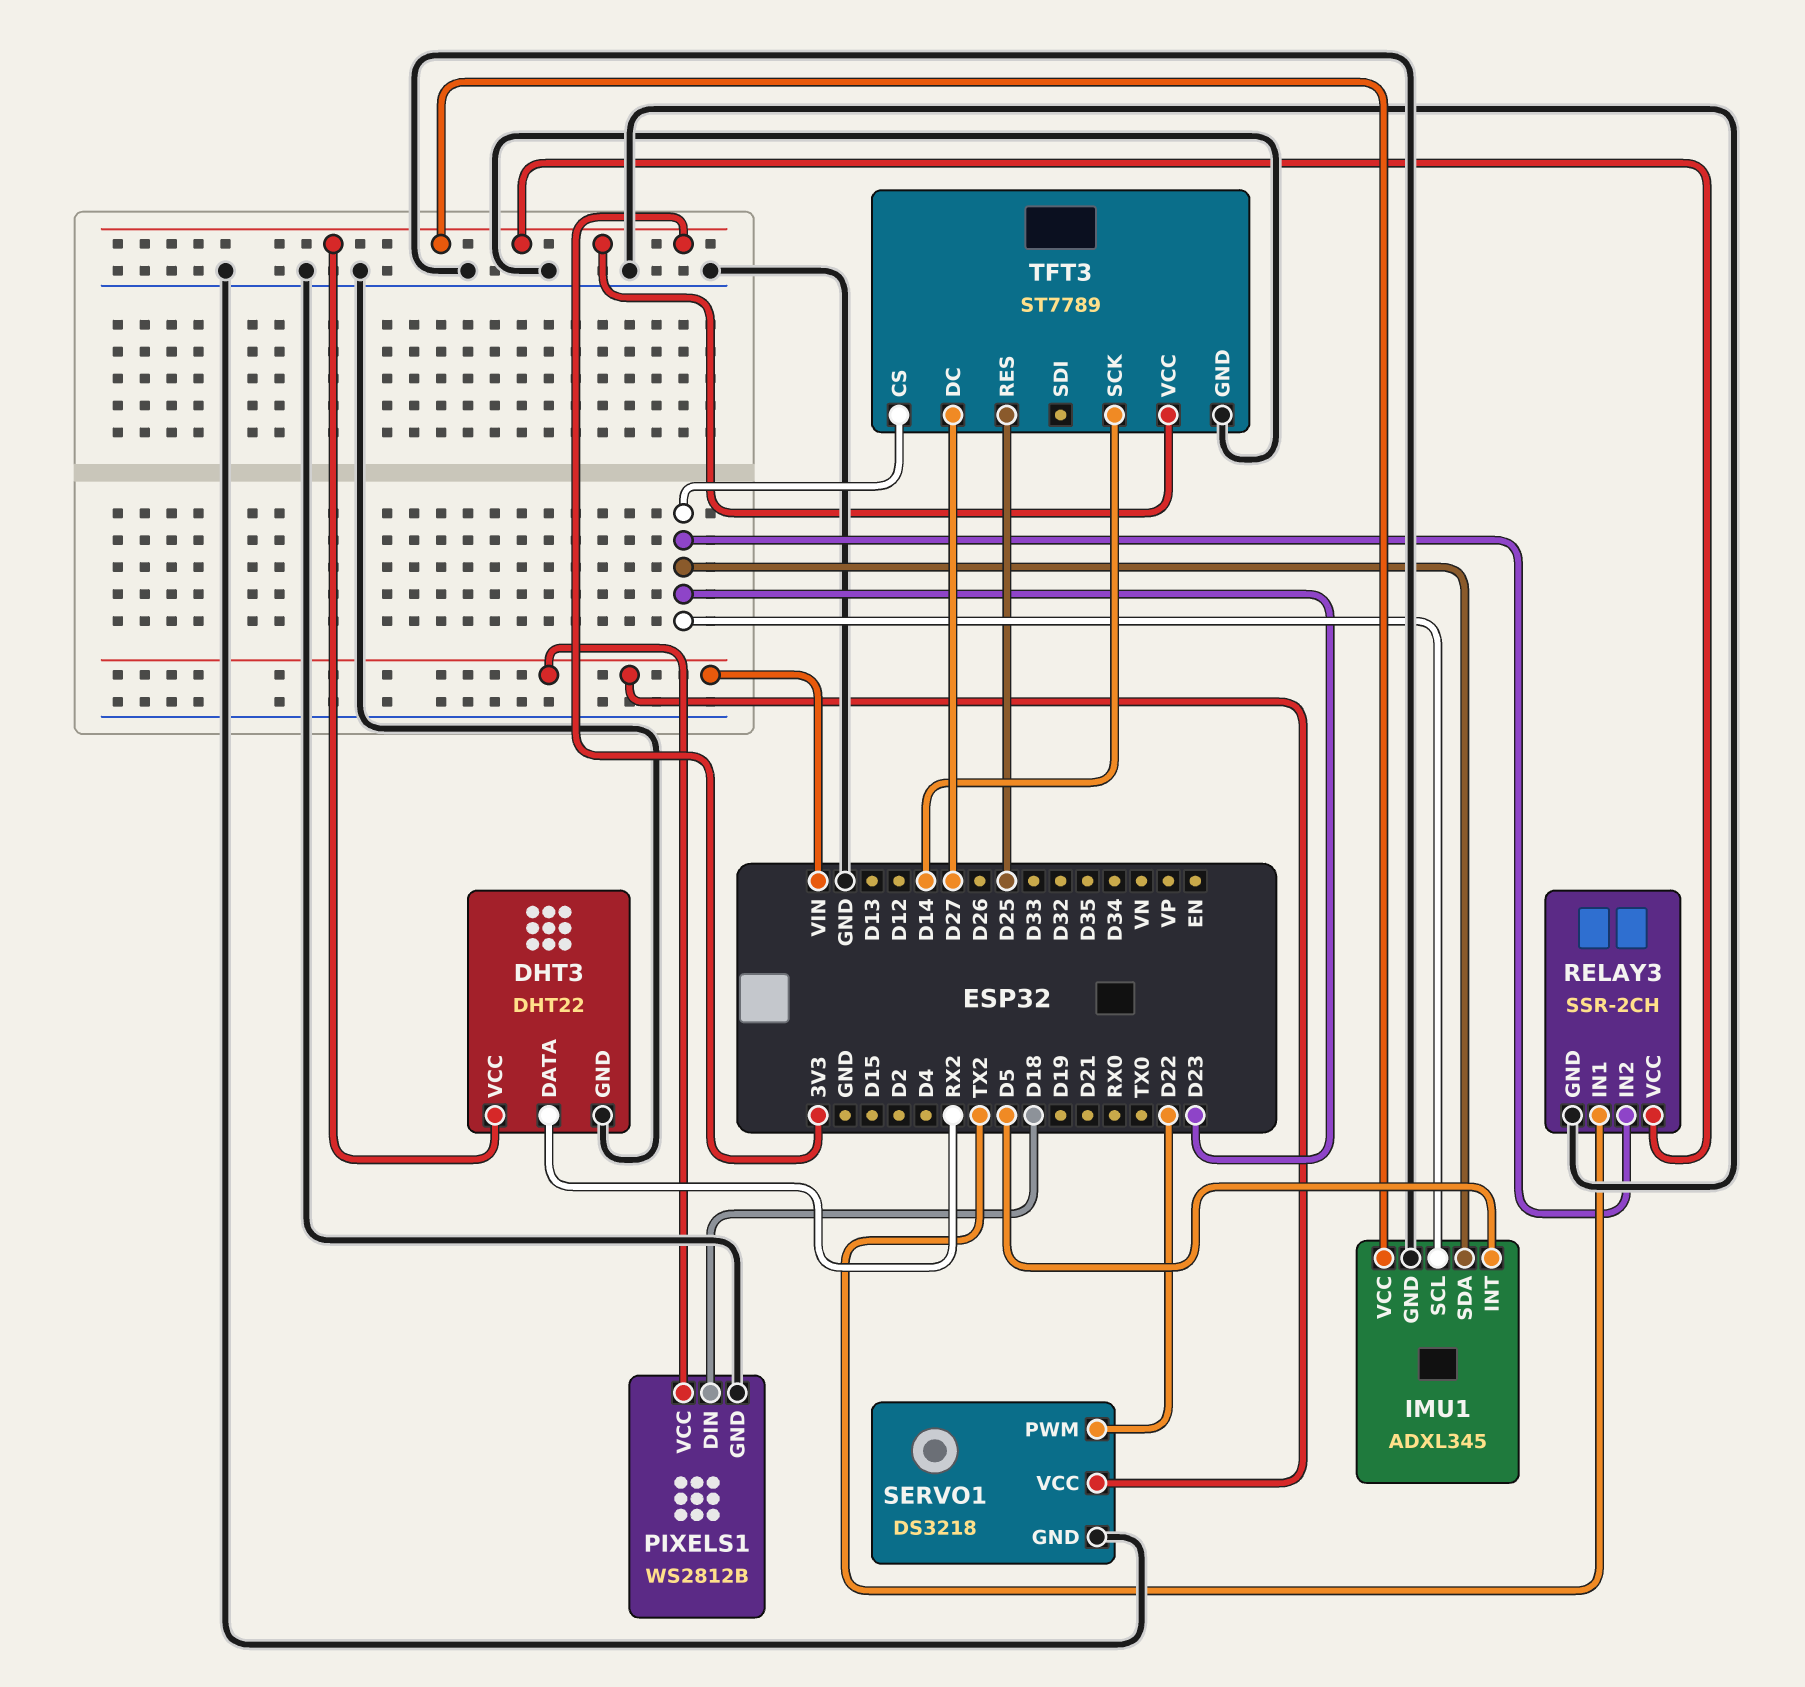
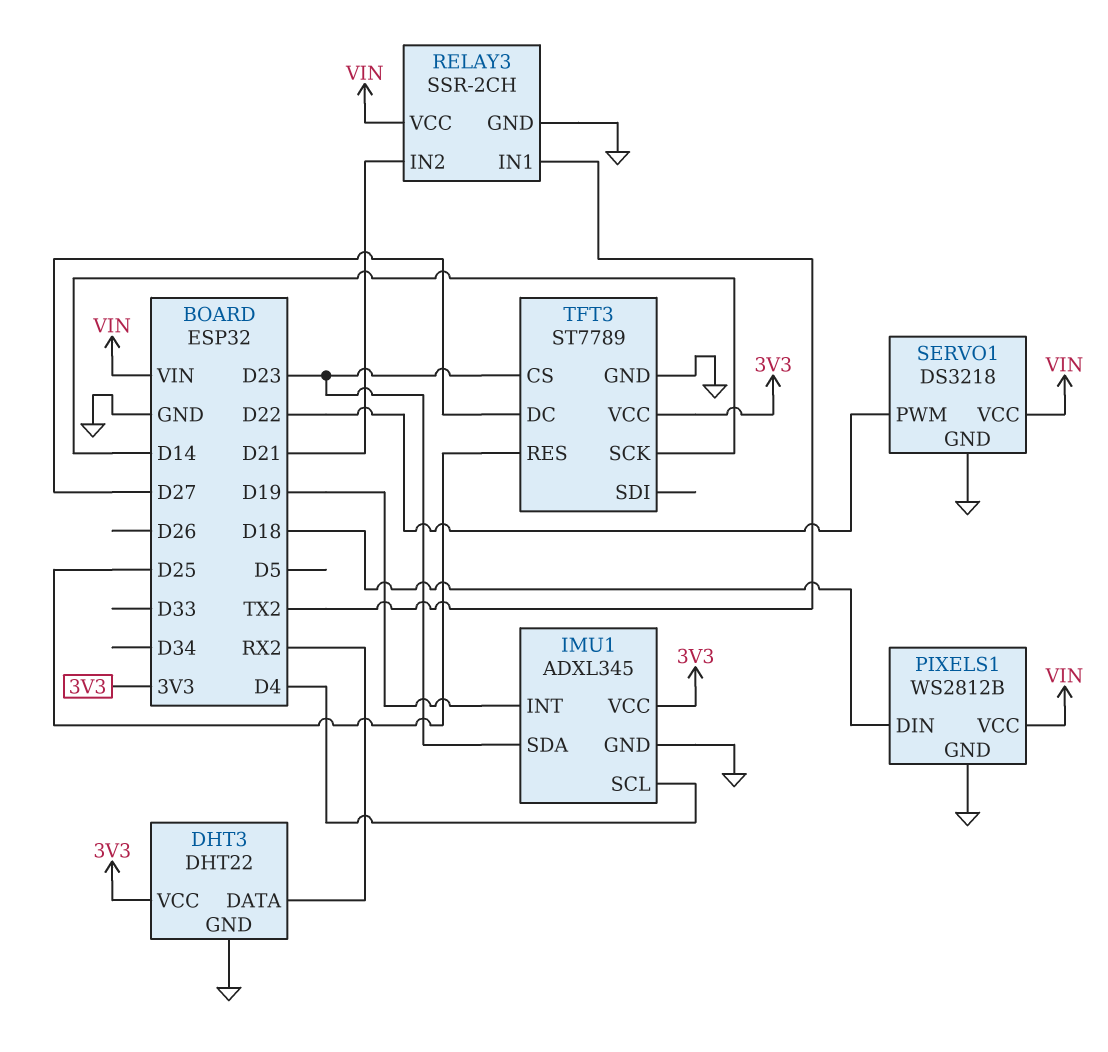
IMU1 pin INT: D5 -> D19
IMU1 pin SCL: D23 -> D4
RELAY3 pin IN2: D23 -> D21
RELAY3 pin VCC: 3V3 -> VIN

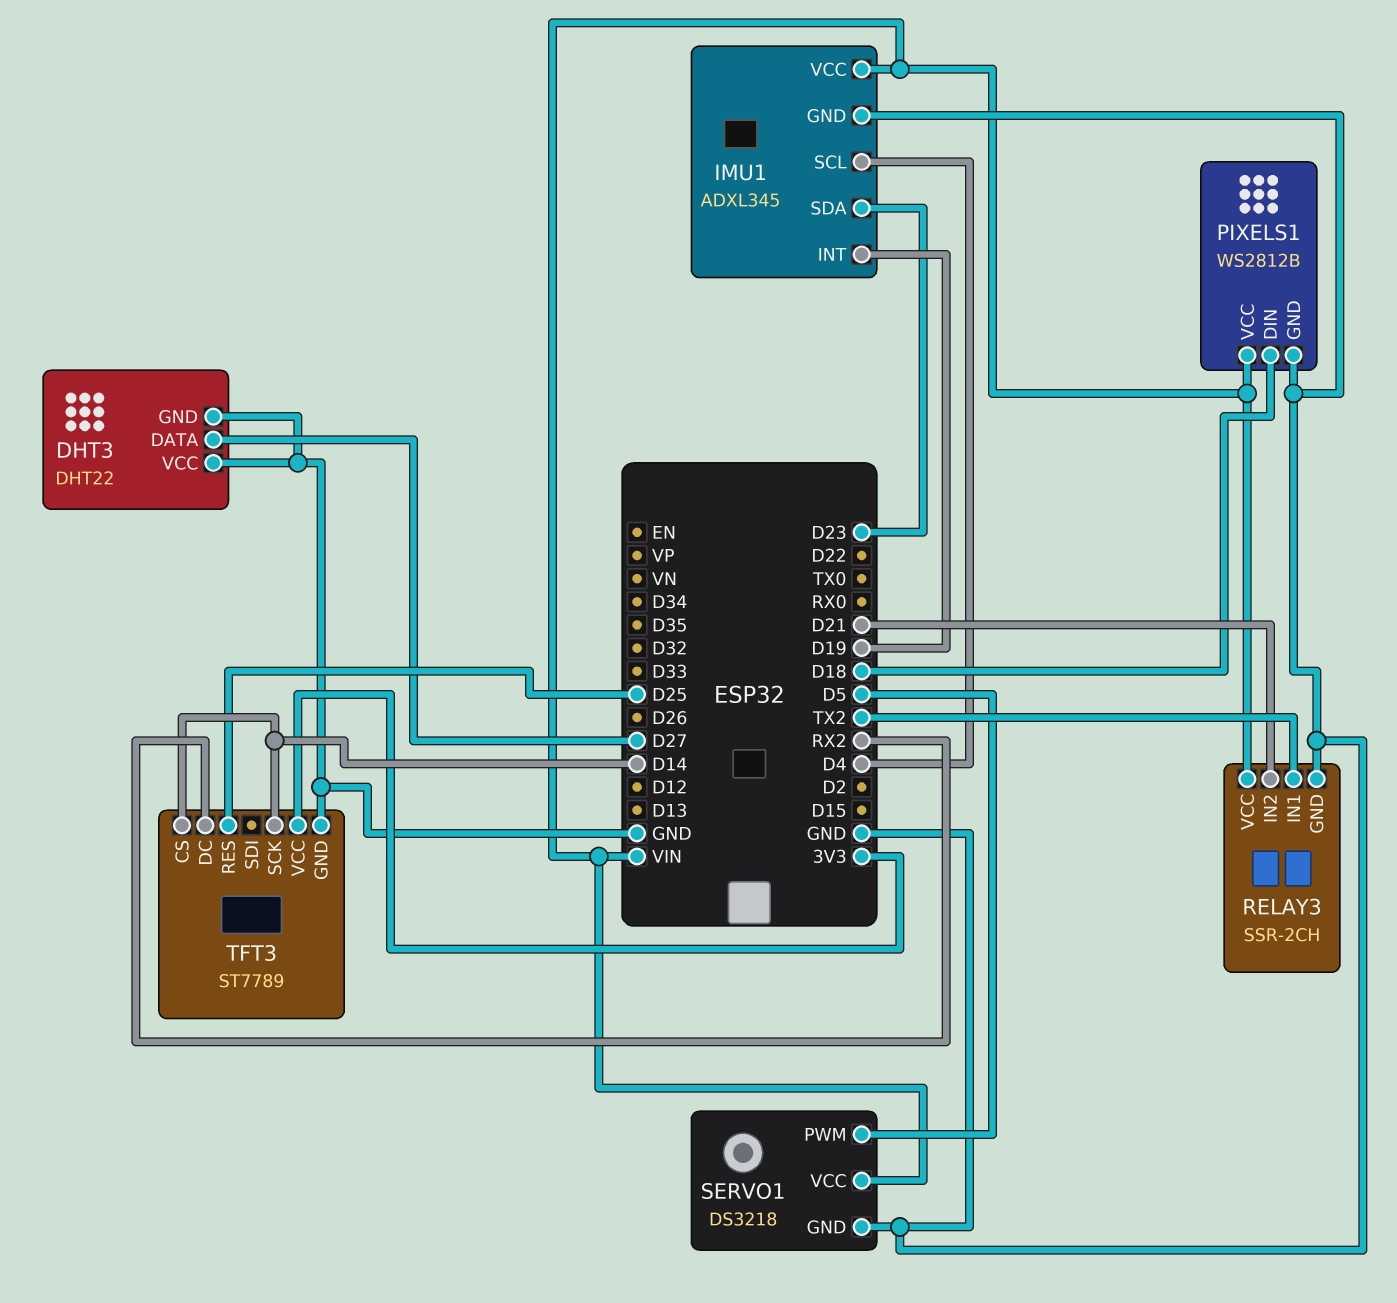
DHT3 pin DATA: RX2 -> D27
DHT3 pin VCC: 3V3 -> GND
IMU1 pin VCC: 3V3 -> VIN
SERVO1 pin PWM: D22 -> D5
TFT3 pin CS: D23 -> D14
TFT3 pin DC: D27 -> RX2

